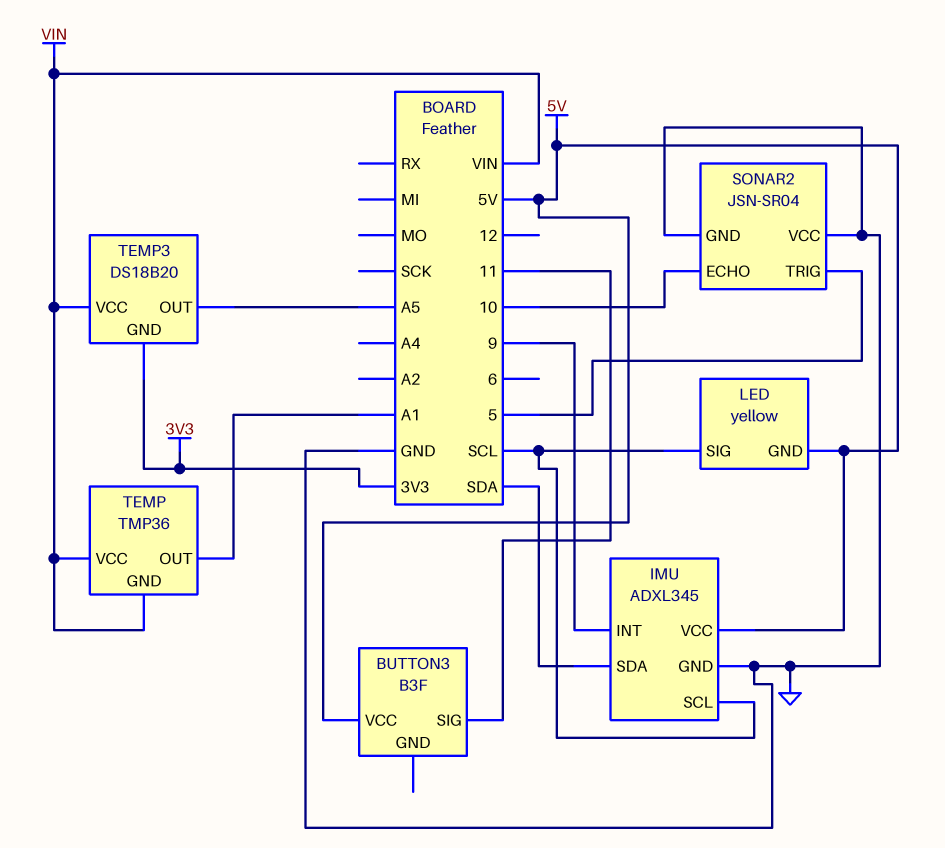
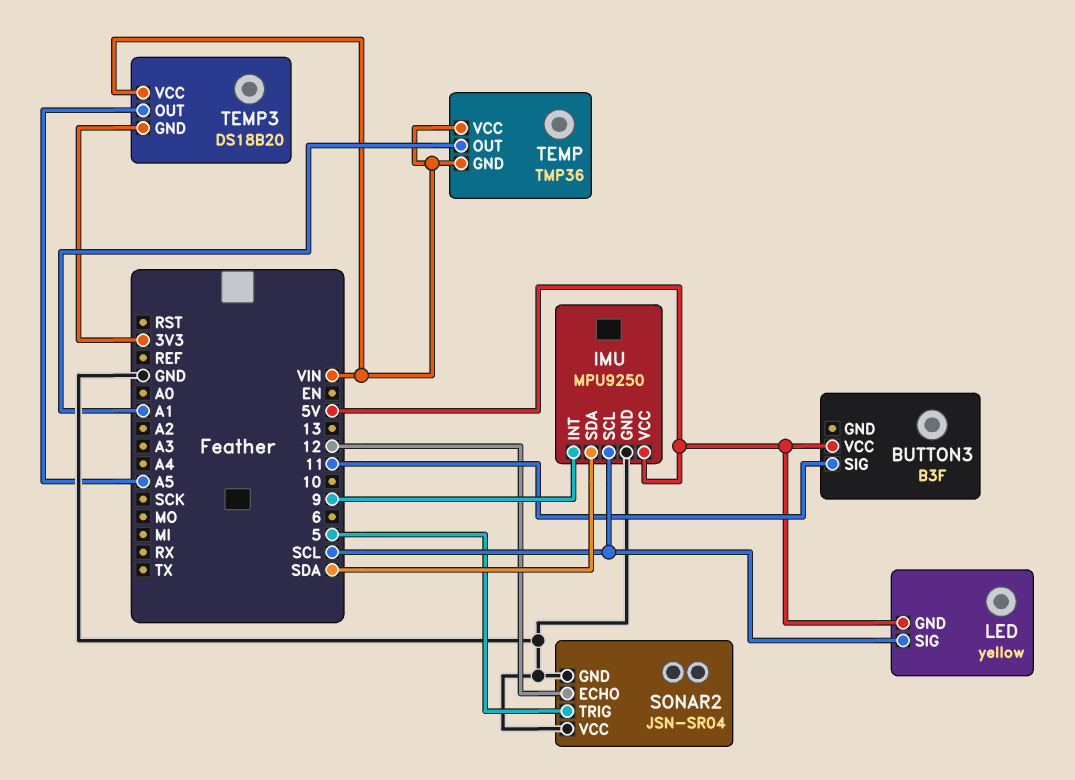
IMU: ADXL345 -> MPU9250
SONAR2 pin ECHO: 10 -> 12

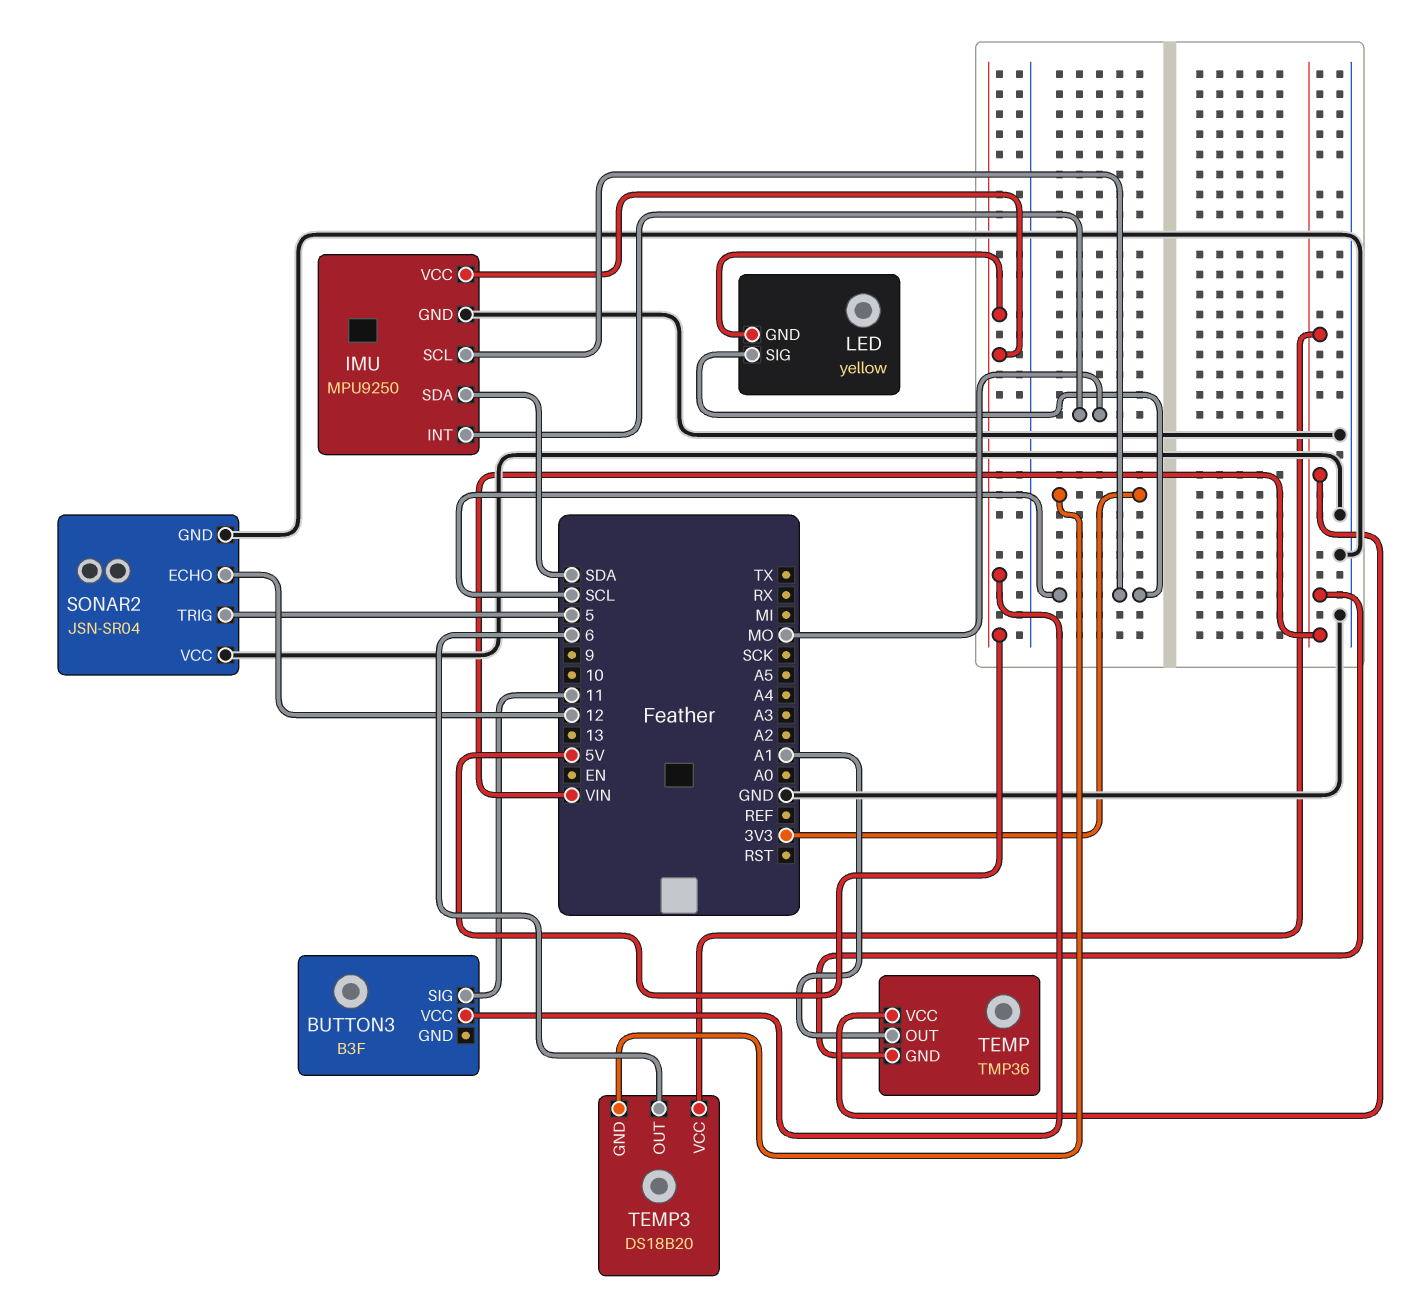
IMU pin INT: 9 -> MO
TEMP3 pin OUT: A5 -> 6

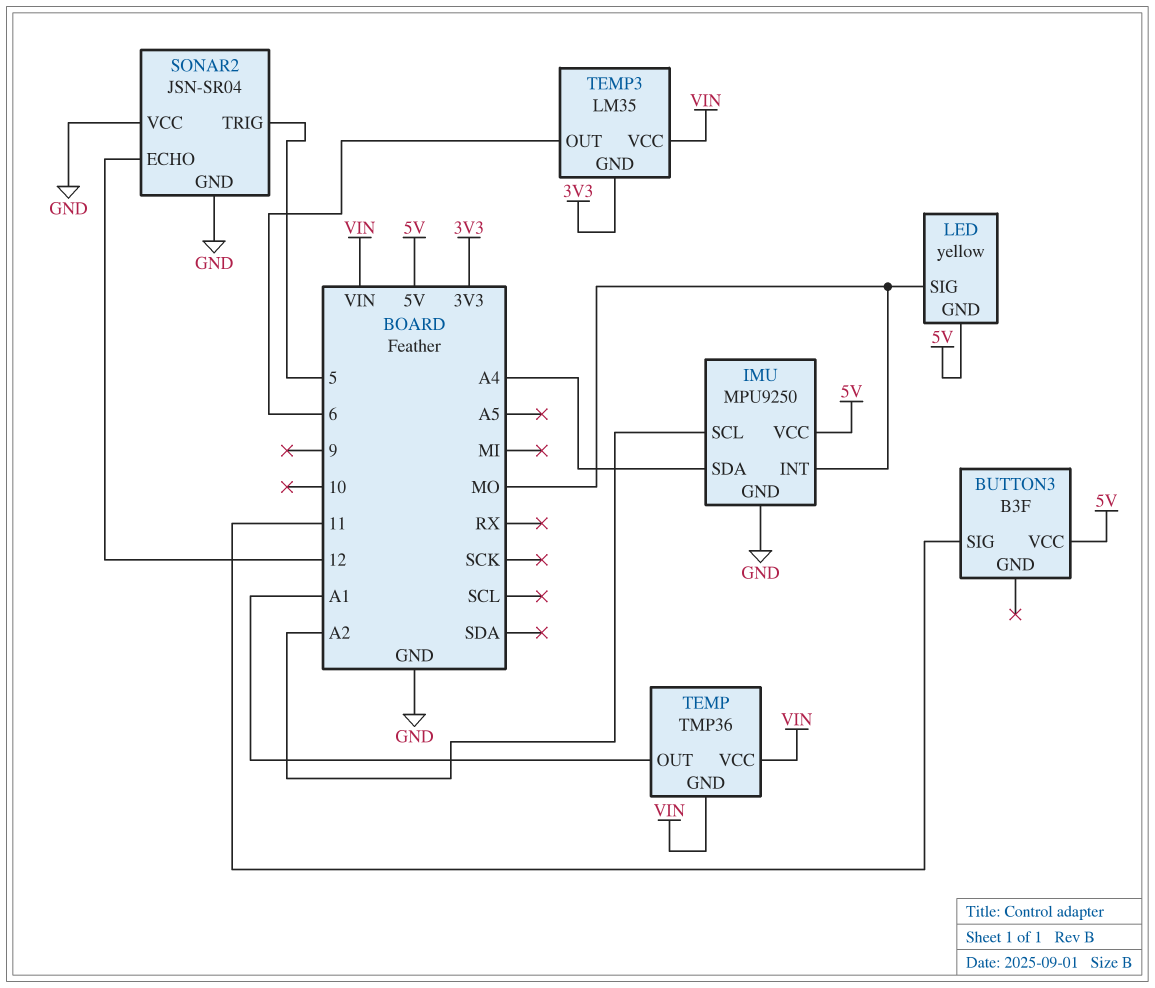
IMU pin SCL: SCL -> A2
IMU pin SDA: SDA -> A4
LED pin SIG: SCL -> MO
TEMP3: DS18B20 -> LM35

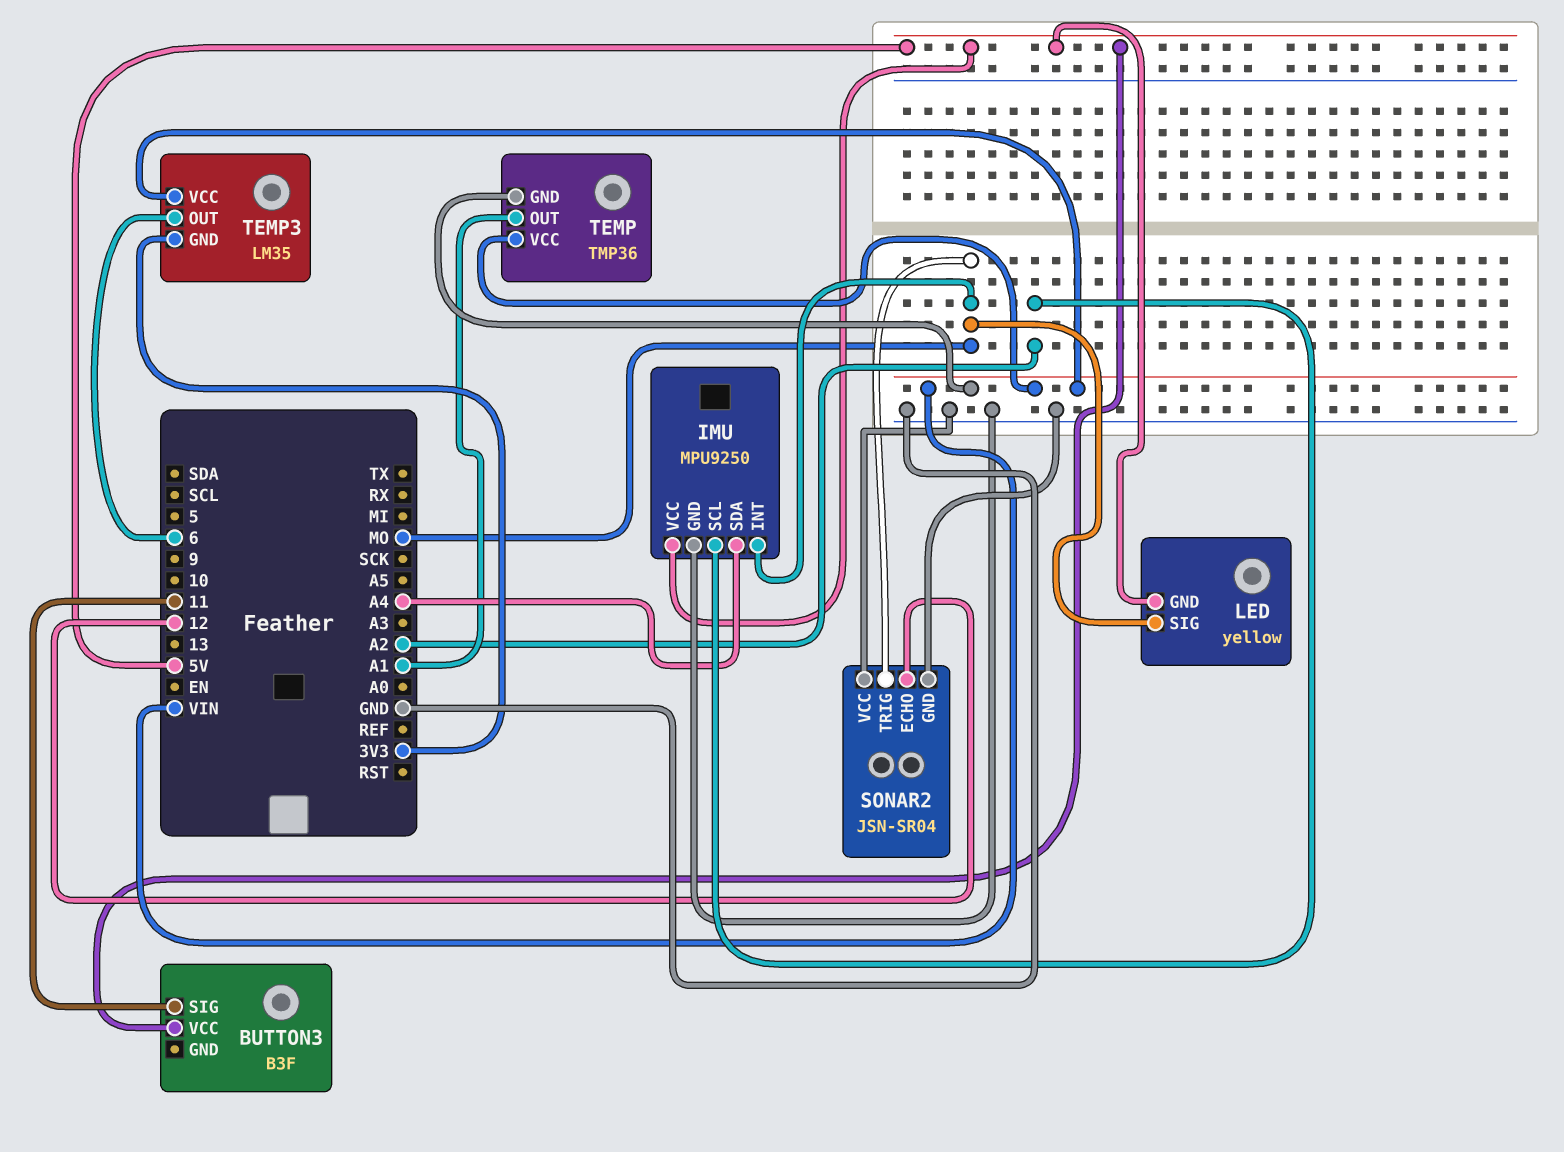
SONAR2 pin TRIG: 5 -> MO

